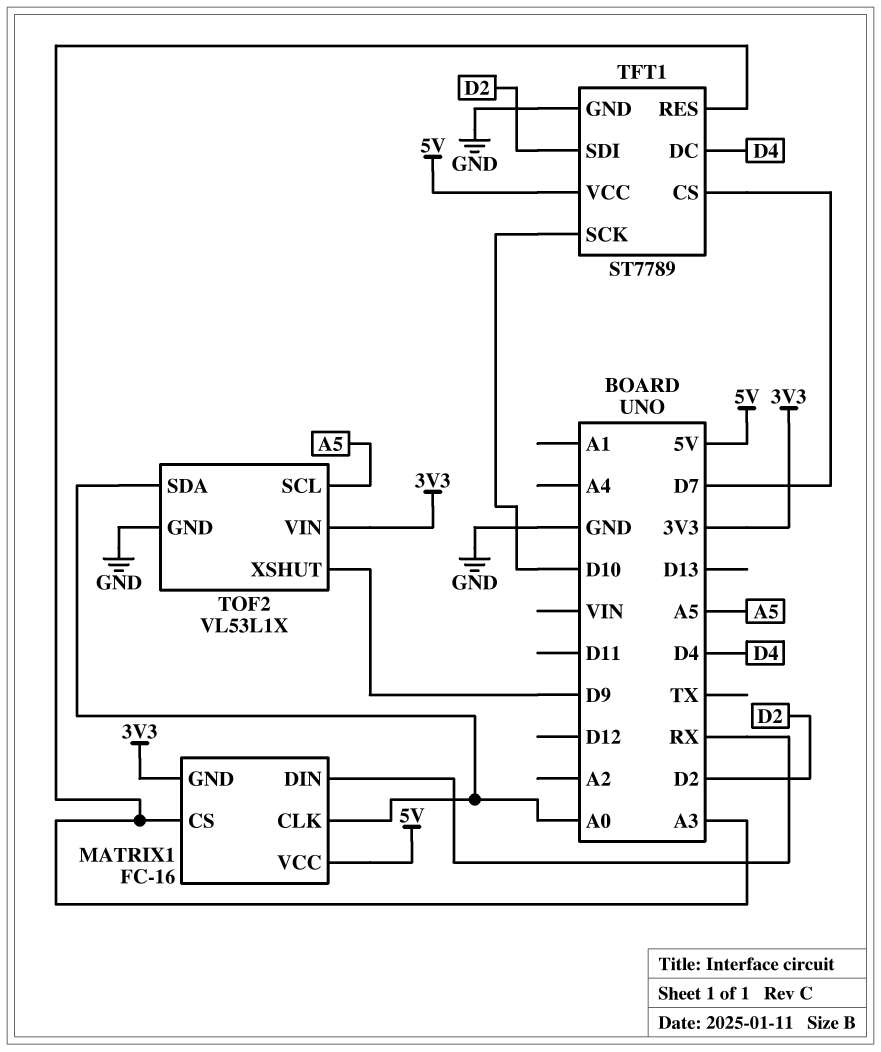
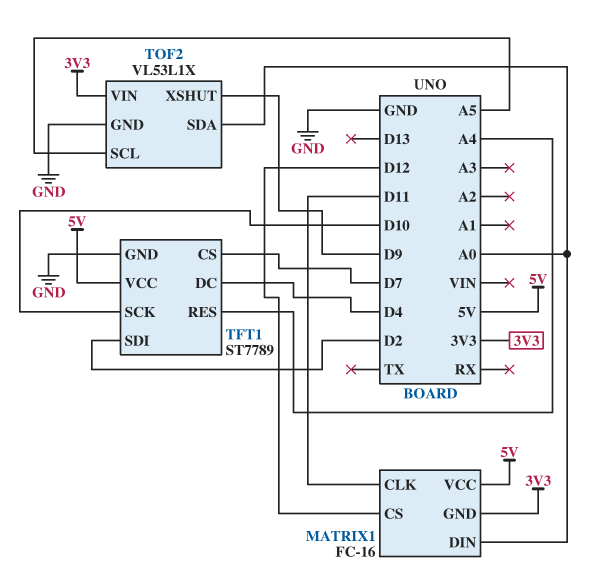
MATRIX1 pin CLK: A0 -> D11
MATRIX1 pin CS: A3 -> D12
MATRIX1 pin DIN: RX -> A0
TFT1 pin RES: A3 -> A4

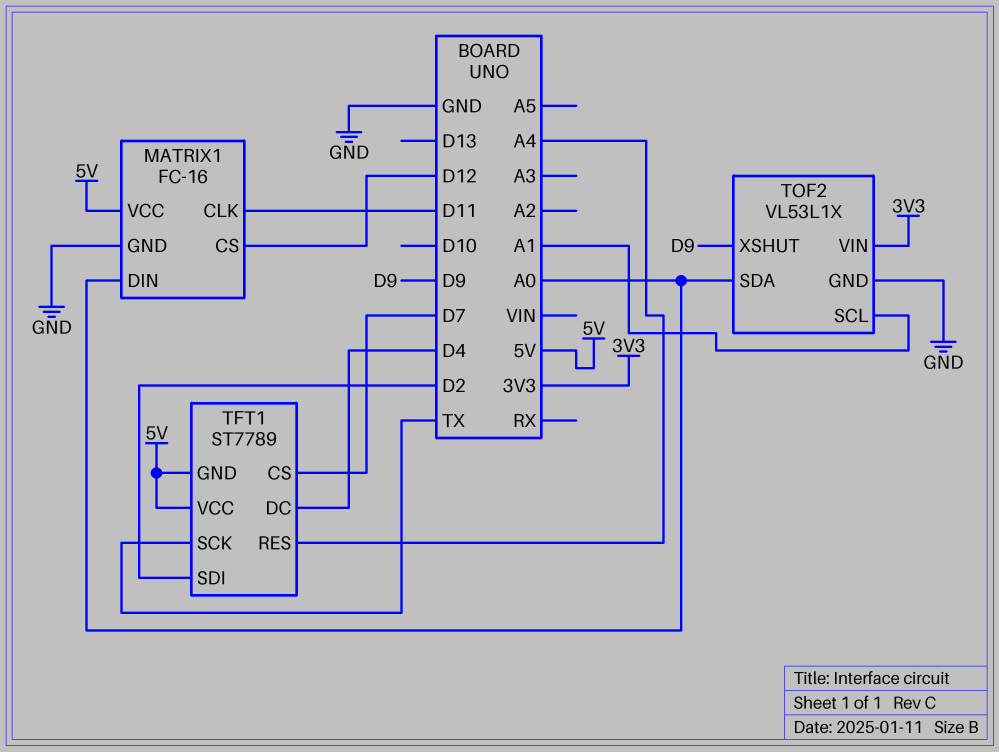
MATRIX1 pin GND: 3V3 -> GND
TFT1 pin GND: GND -> 5V
TFT1 pin SCK: D10 -> TX
TOF2 pin SCL: A5 -> A1

